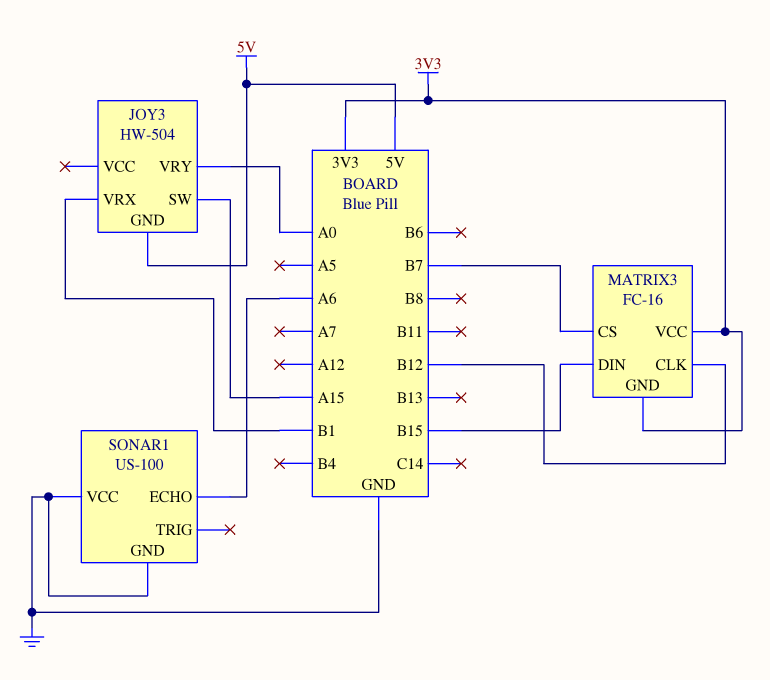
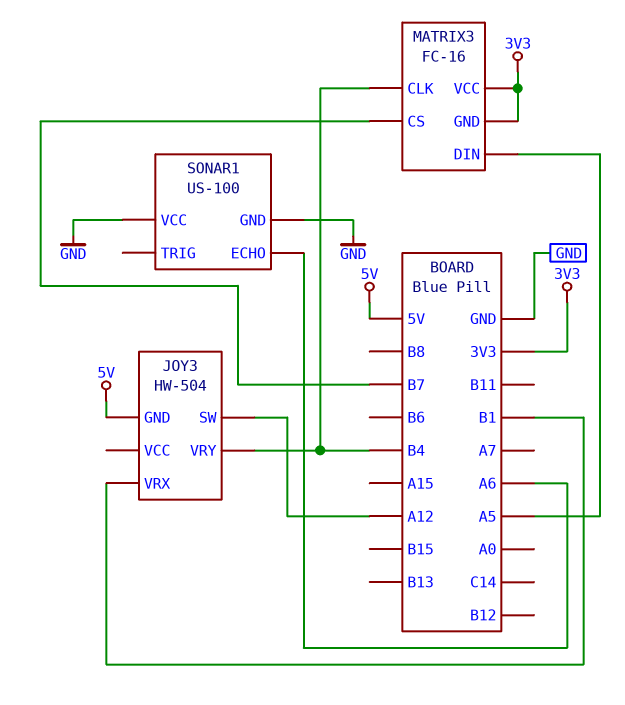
JOY3 pin SW: A15 -> A12
JOY3 pin VRY: A0 -> B4
MATRIX3 pin CLK: B12 -> B4
MATRIX3 pin DIN: B15 -> A5

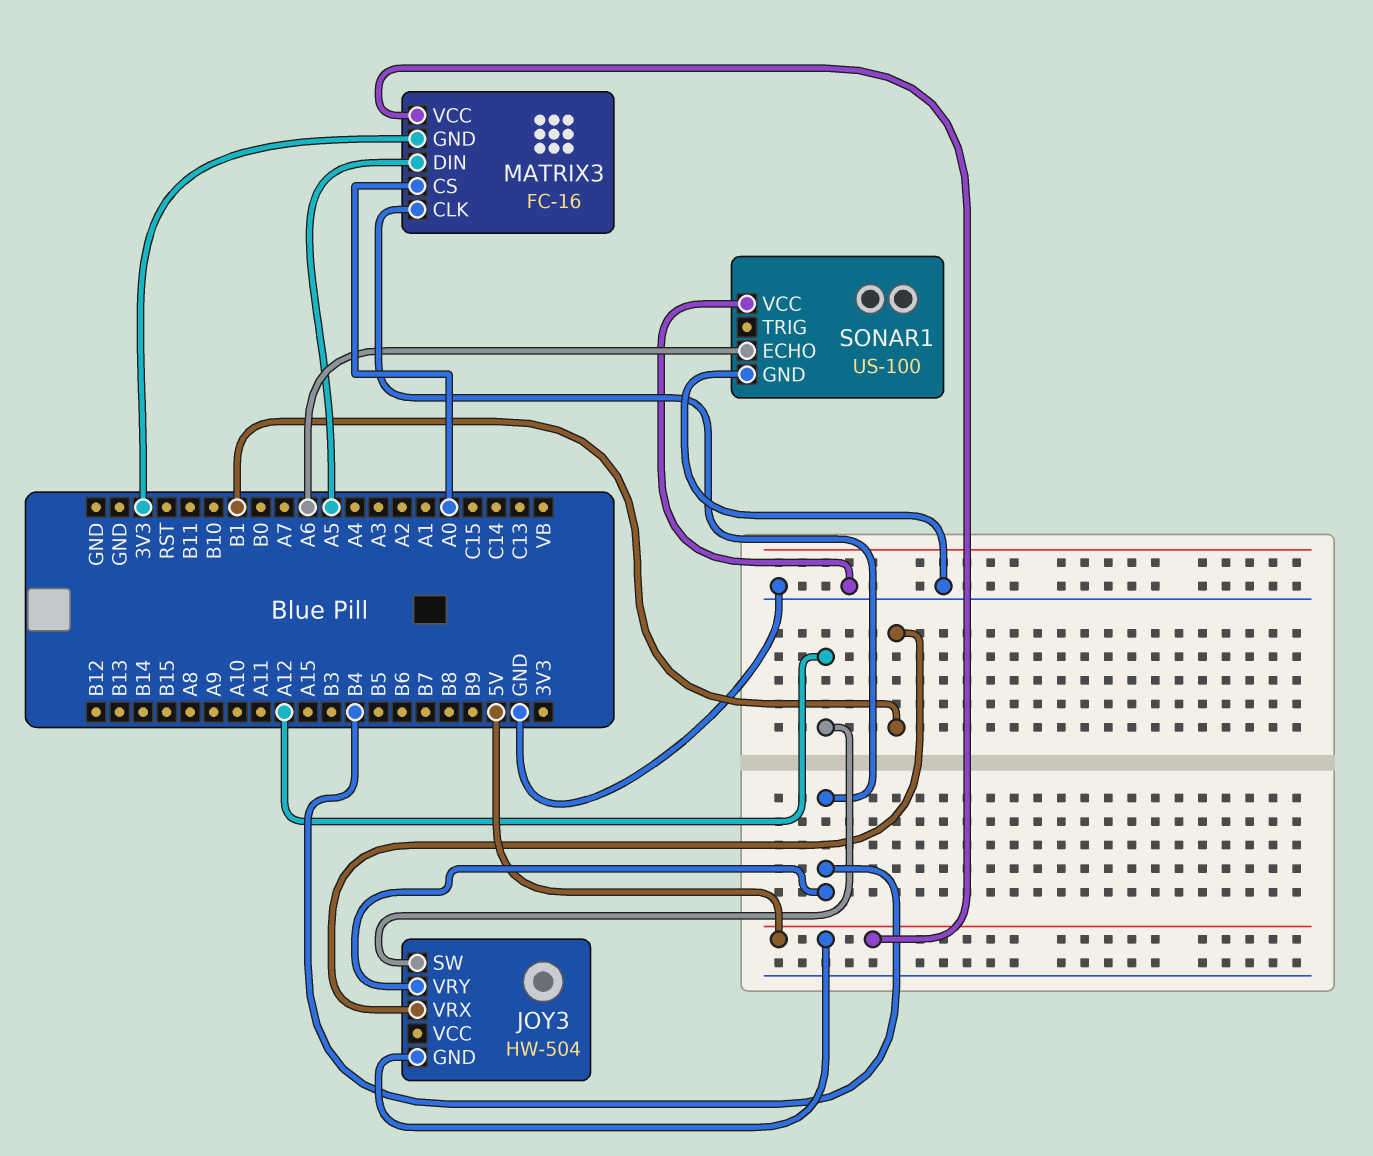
MATRIX3 pin CS: B7 -> A0
MATRIX3 pin VCC: 3V3 -> 5V

